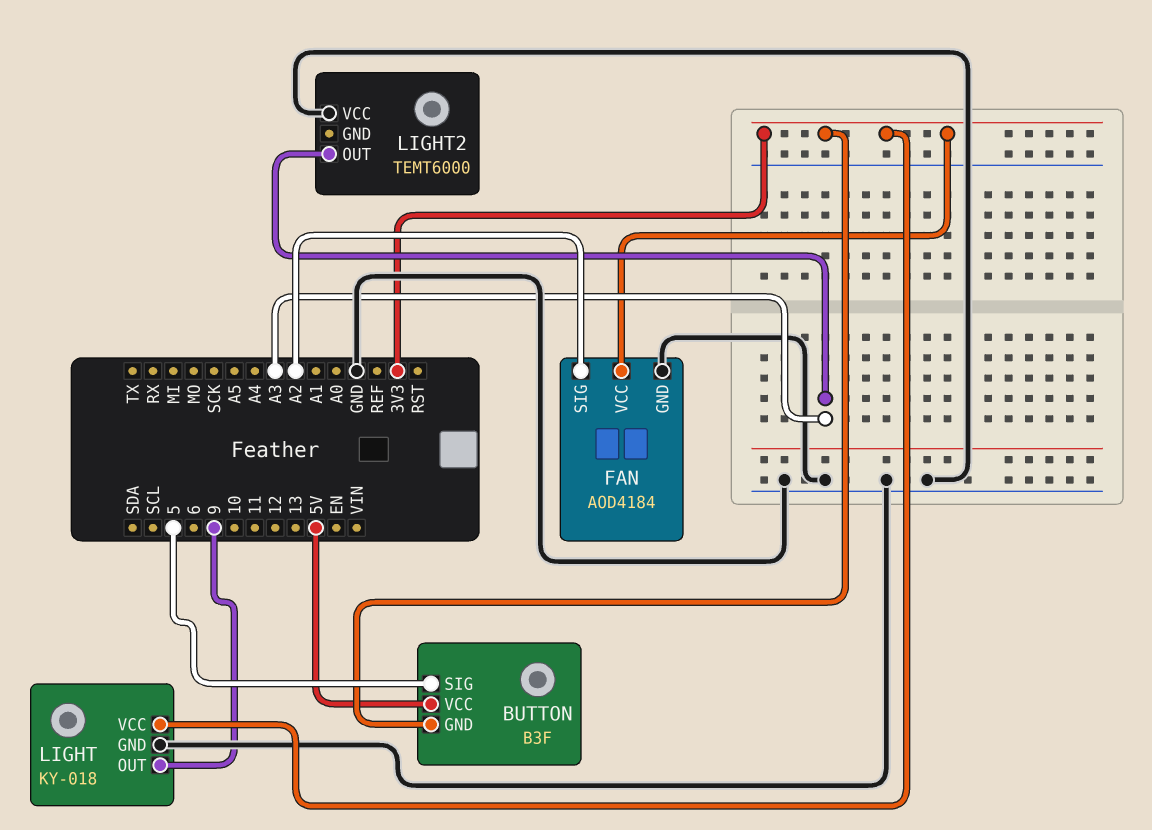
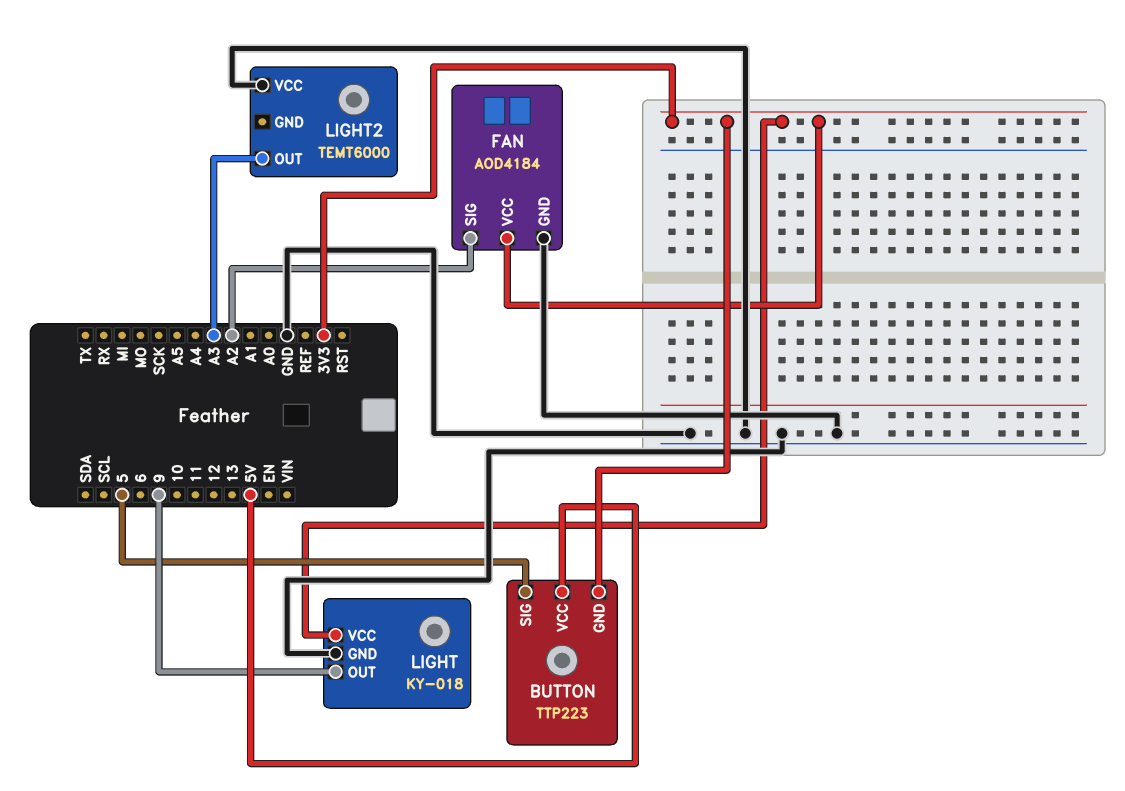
BUTTON: B3F -> TTP223

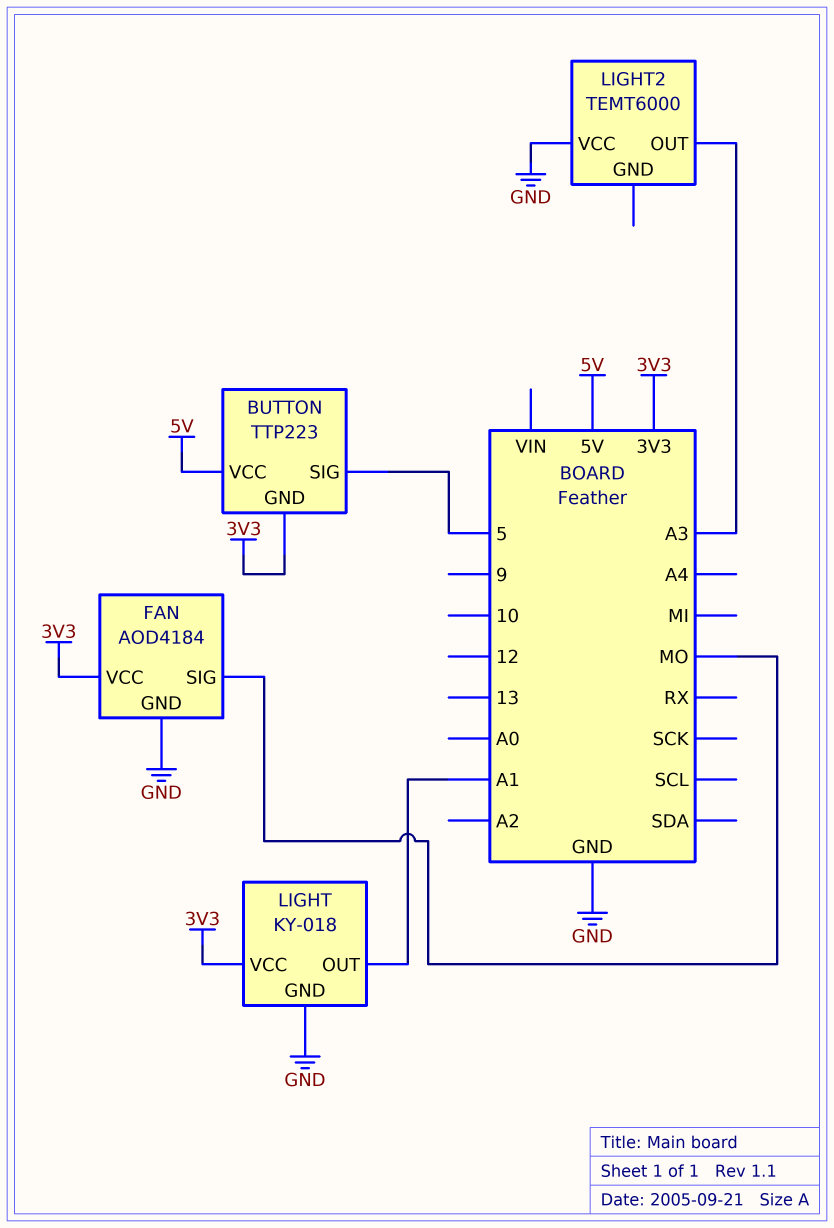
FAN pin SIG: A2 -> MO
LIGHT pin OUT: 9 -> A1

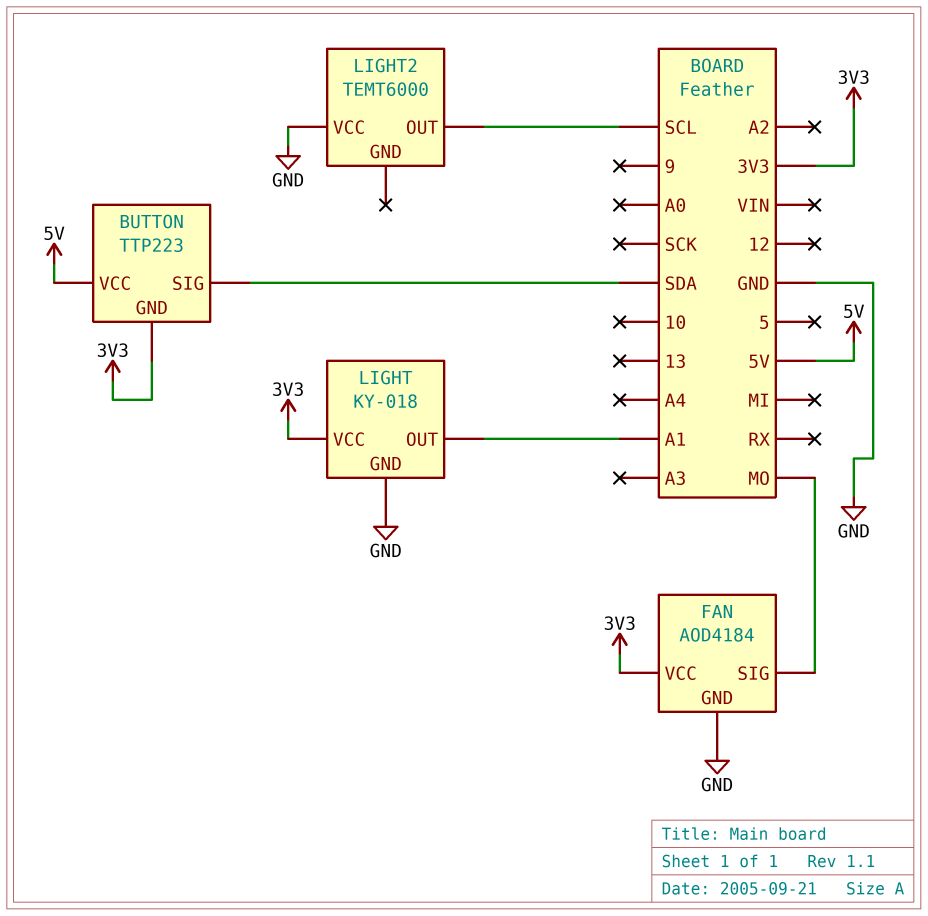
BUTTON pin SIG: 5 -> SDA
LIGHT2 pin OUT: A3 -> SCL

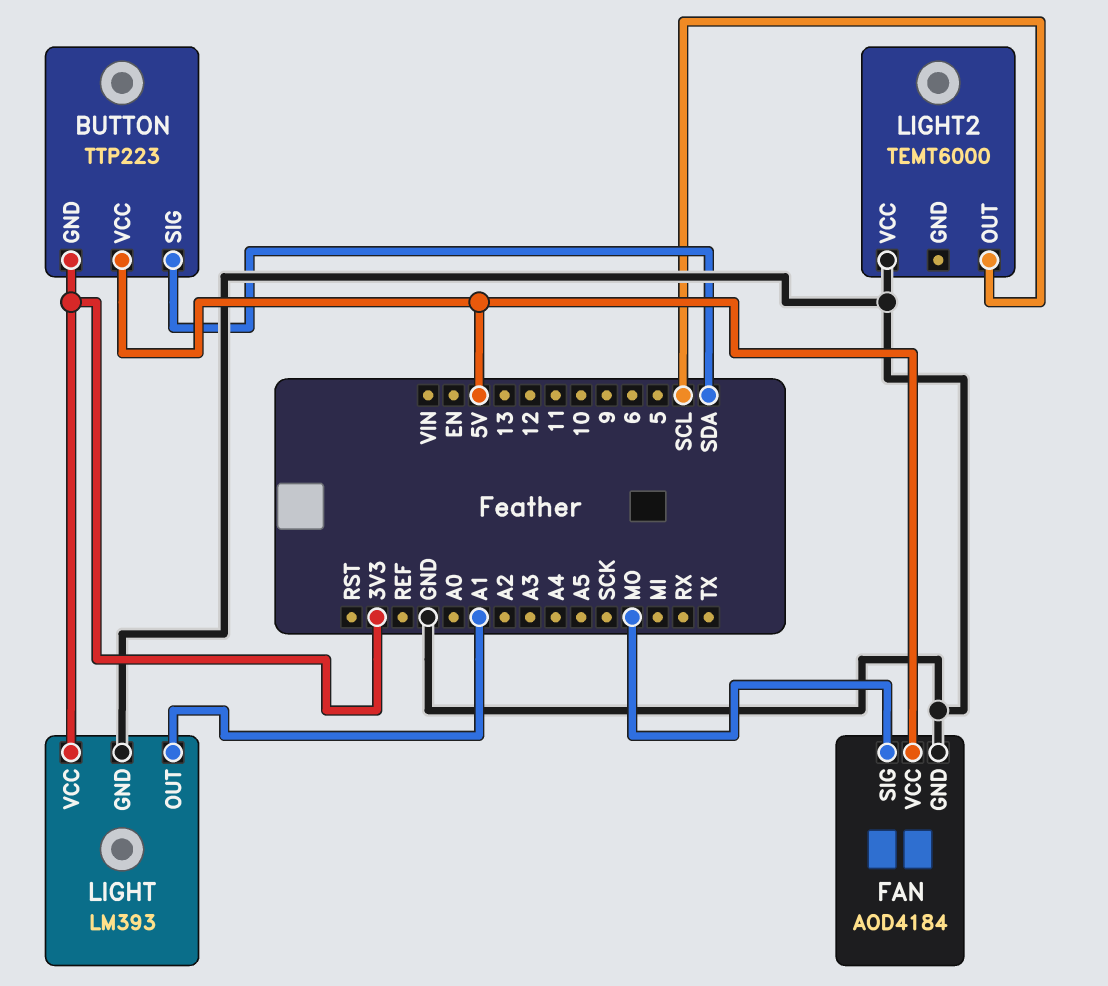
FAN pin VCC: 3V3 -> 5V
LIGHT: KY-018 -> LM393

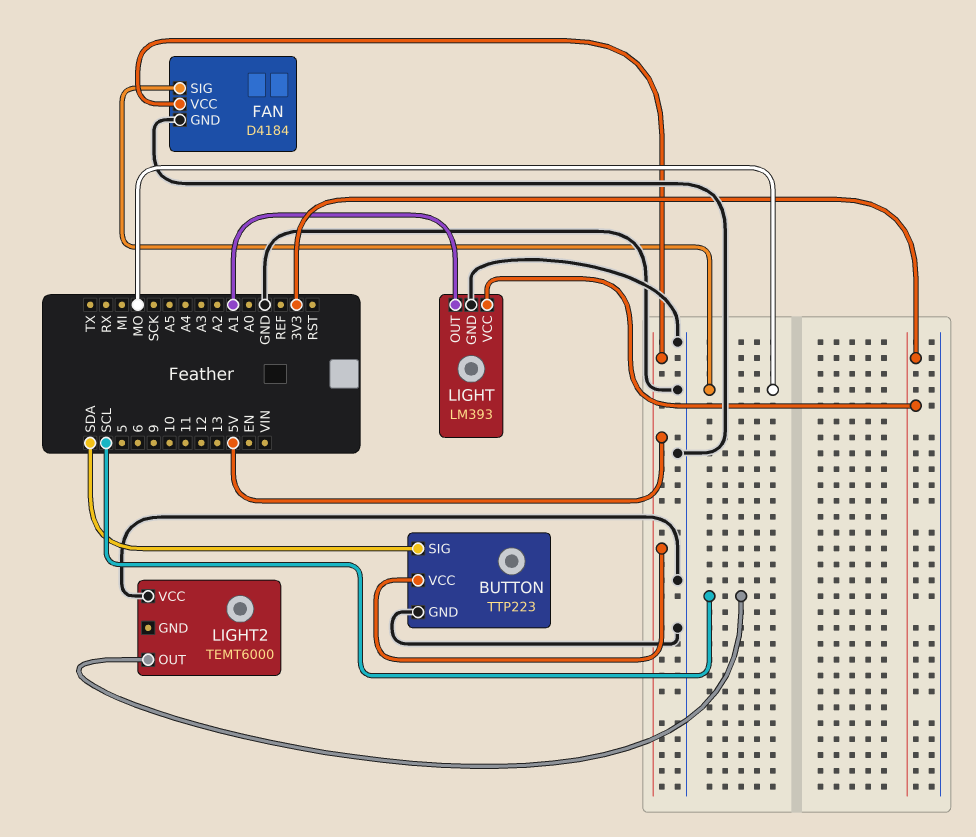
BUTTON pin GND: 3V3 -> GND
FAN: AOD4184 -> D4184

